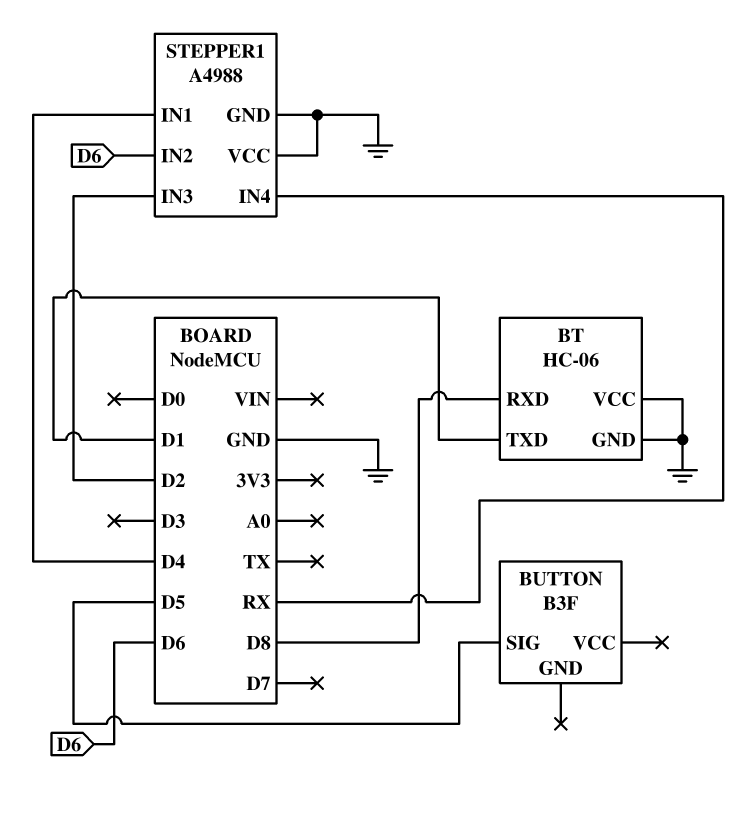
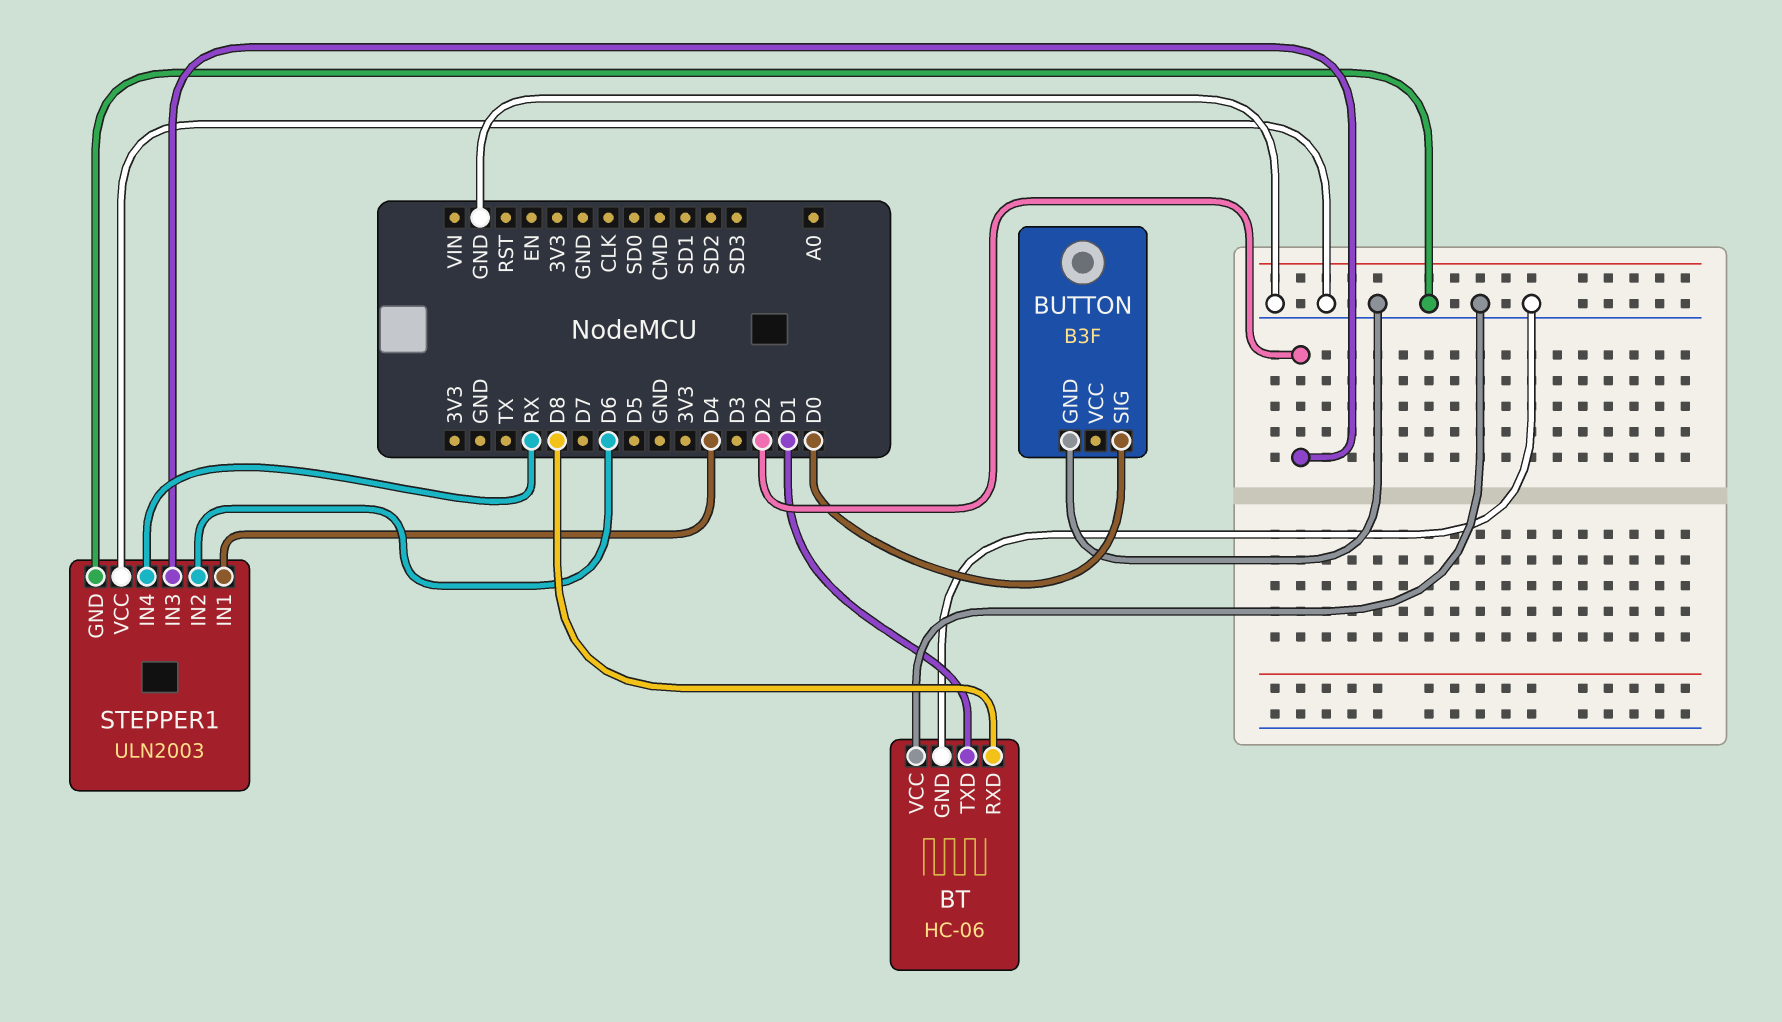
BUTTON pin GND: none -> GND
BUTTON pin SIG: D5 -> D0
STEPPER1: A4988 -> ULN2003

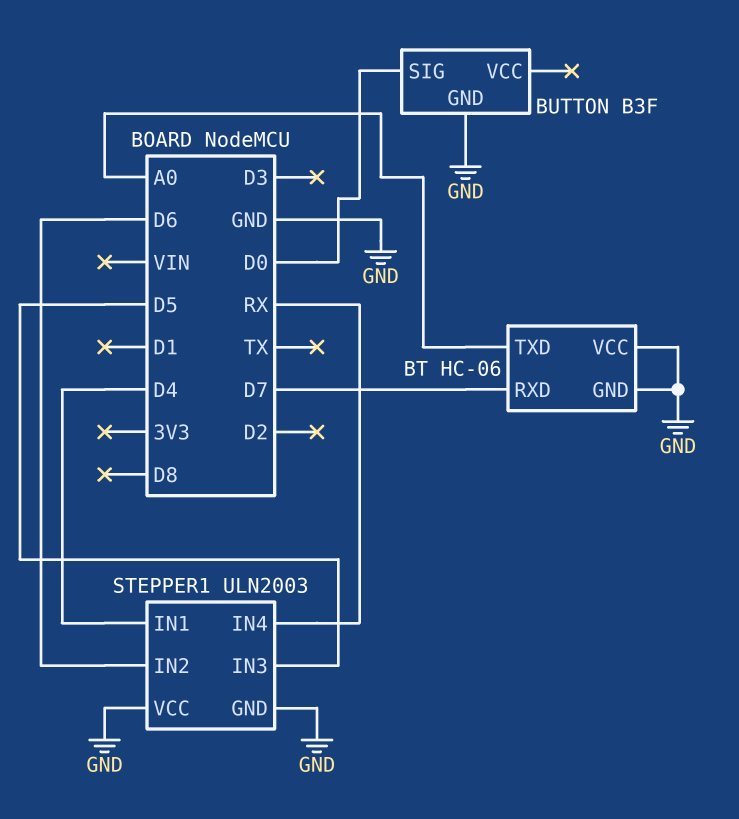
BT pin RXD: D8 -> D7
BT pin TXD: D1 -> A0
STEPPER1 pin IN3: D2 -> D5

